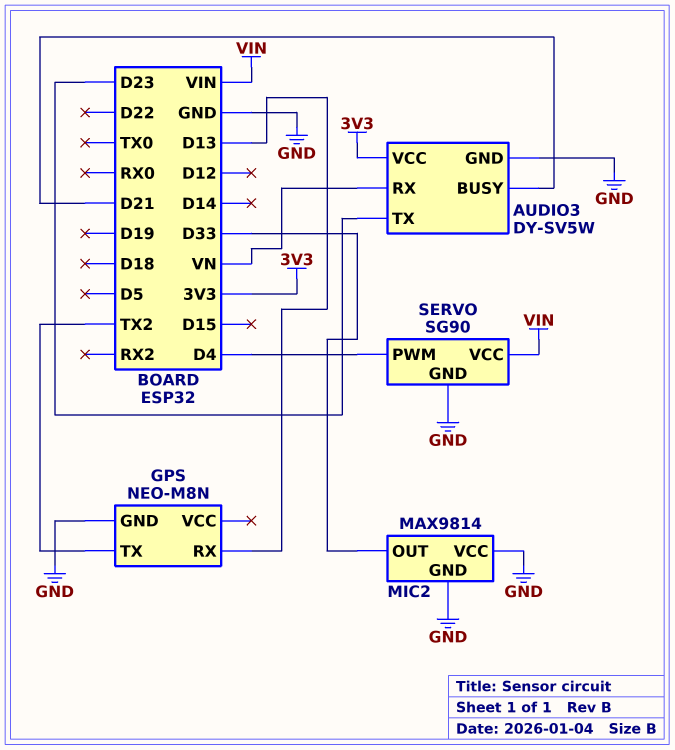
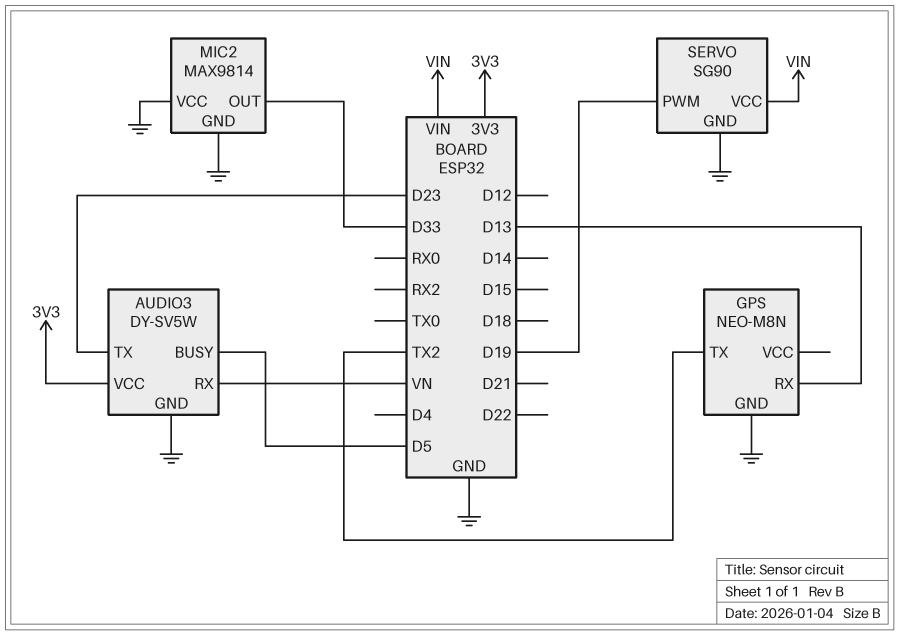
AUDIO3 pin BUSY: D21 -> D5
SERVO pin PWM: D4 -> D19

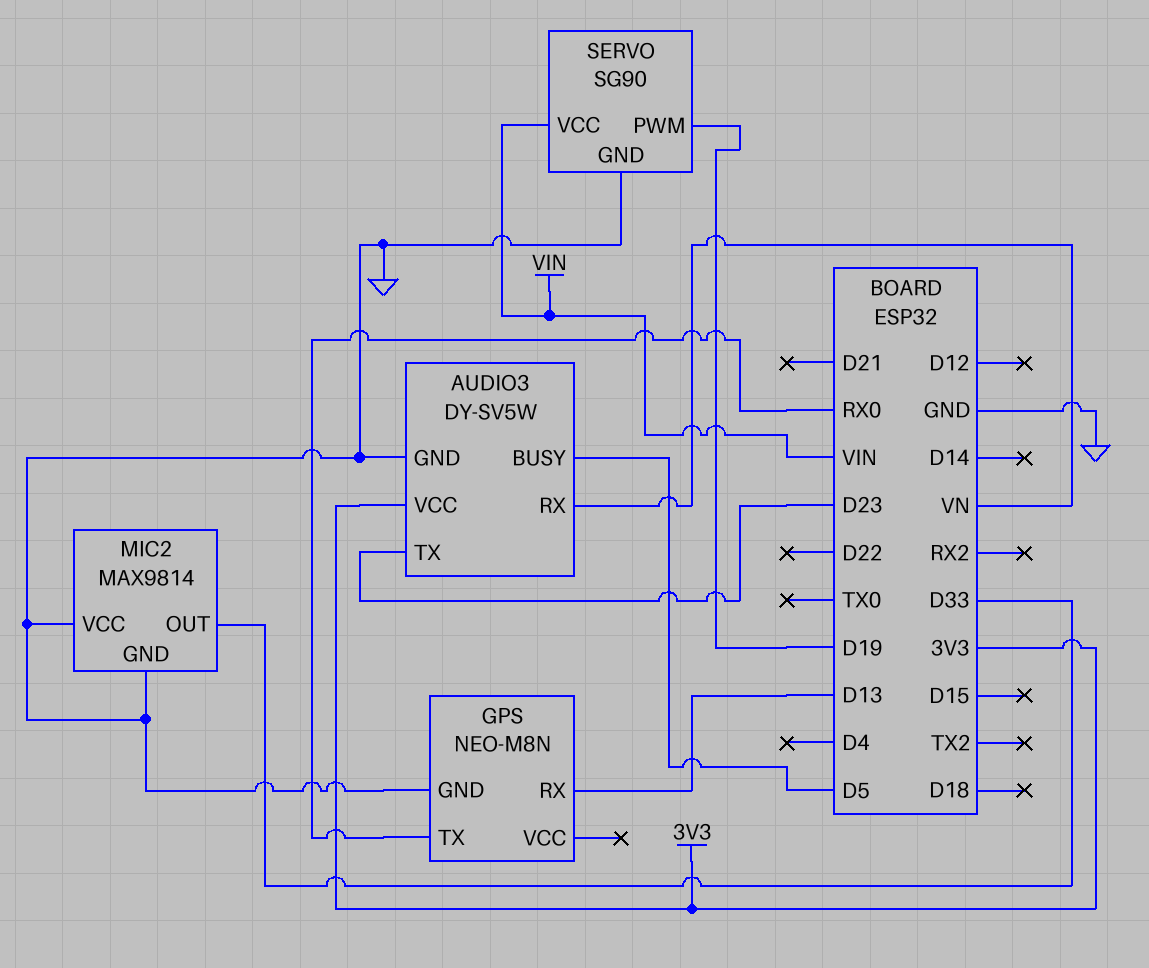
GPS pin TX: TX2 -> RX0

